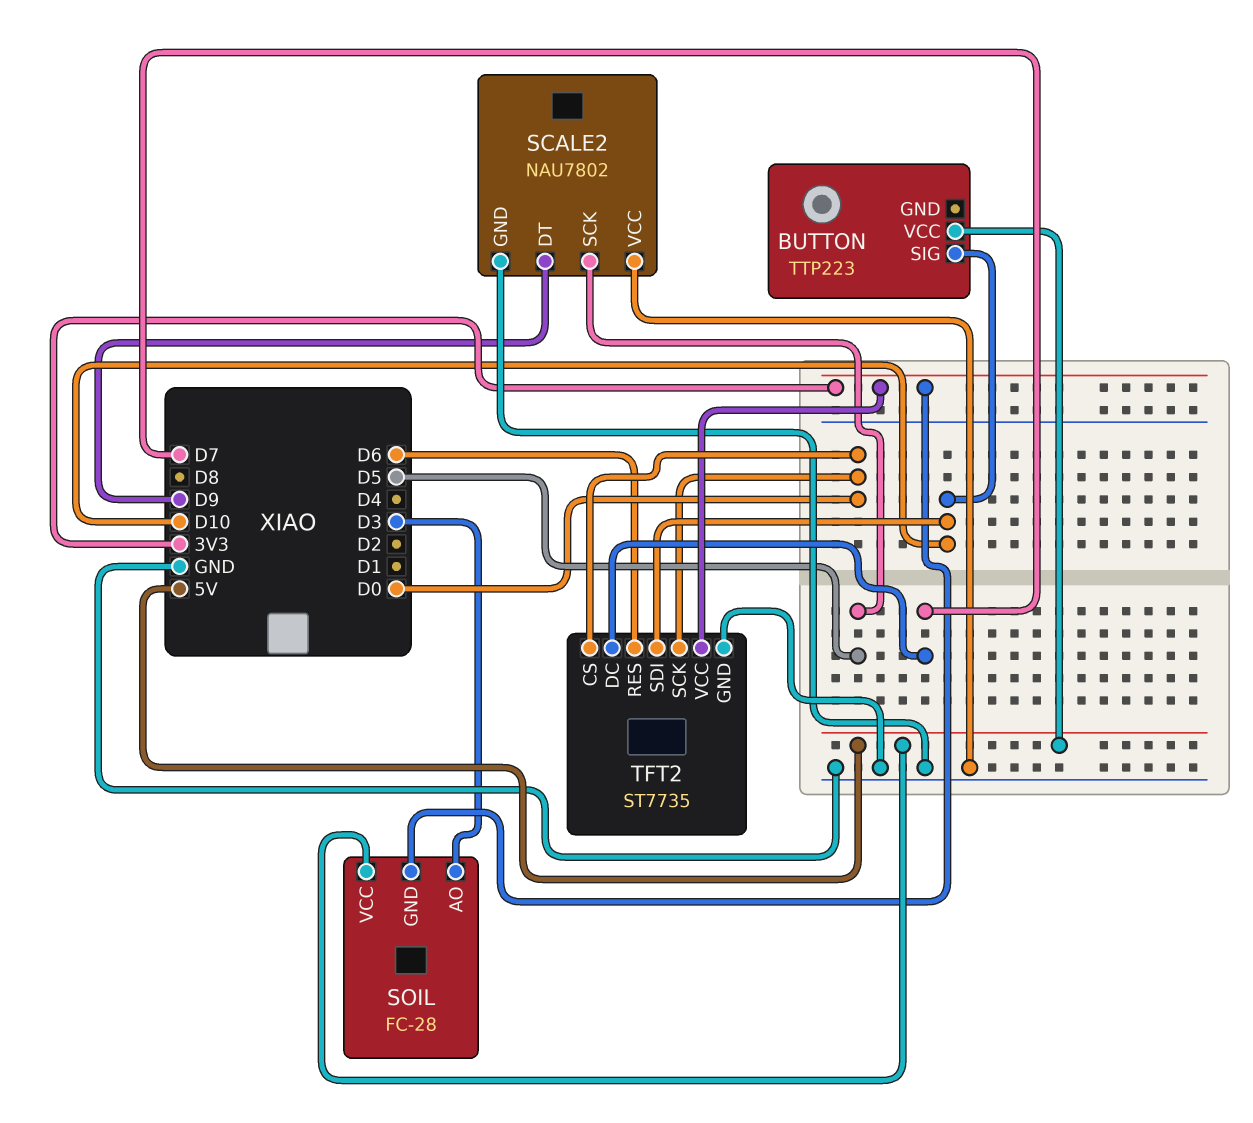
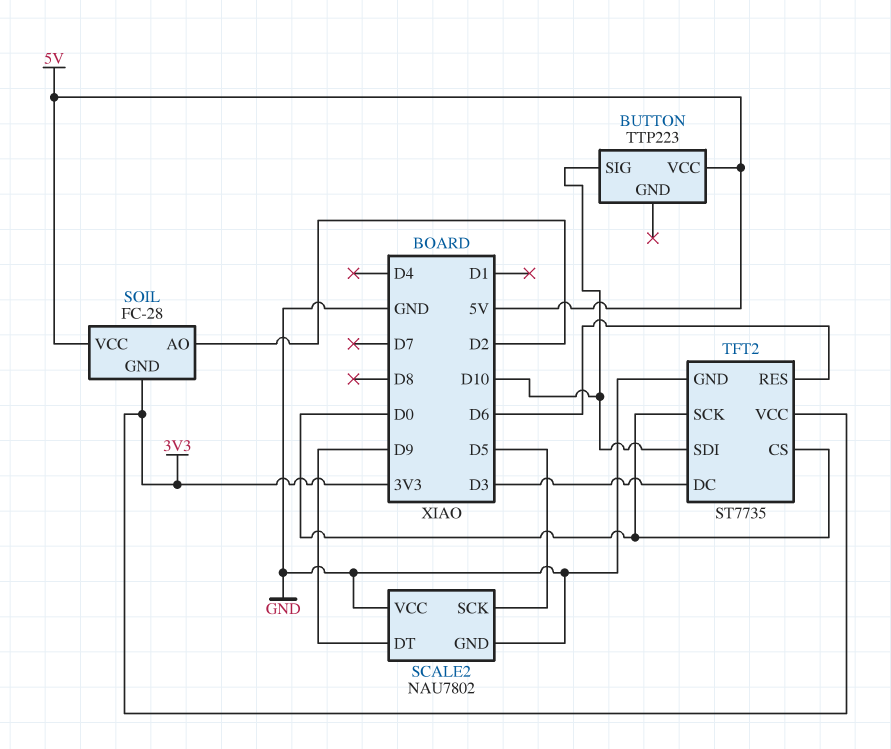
SOIL pin AO: D3 -> D2
TFT2 pin DC: D7 -> D3

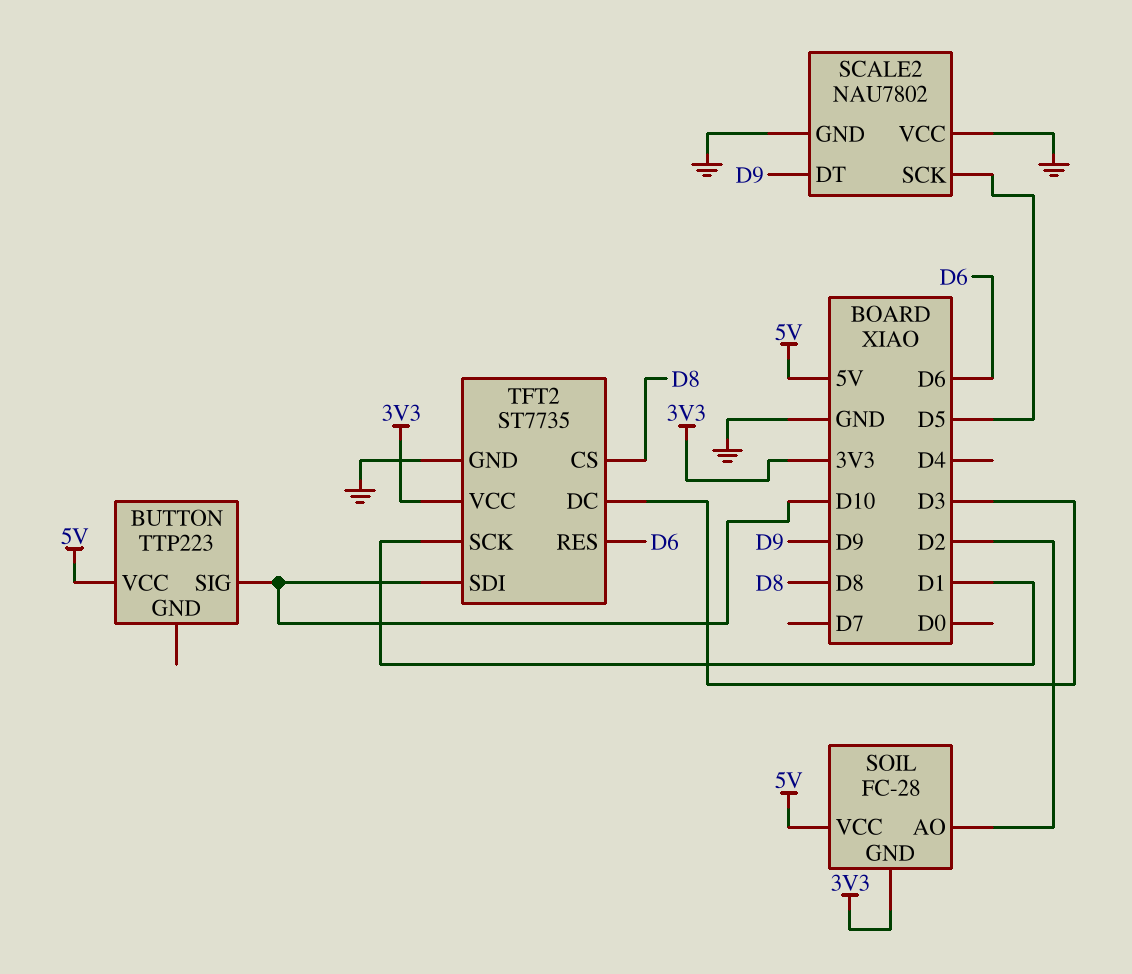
TFT2 pin CS: D0 -> D8
TFT2 pin SCK: D0 -> D1

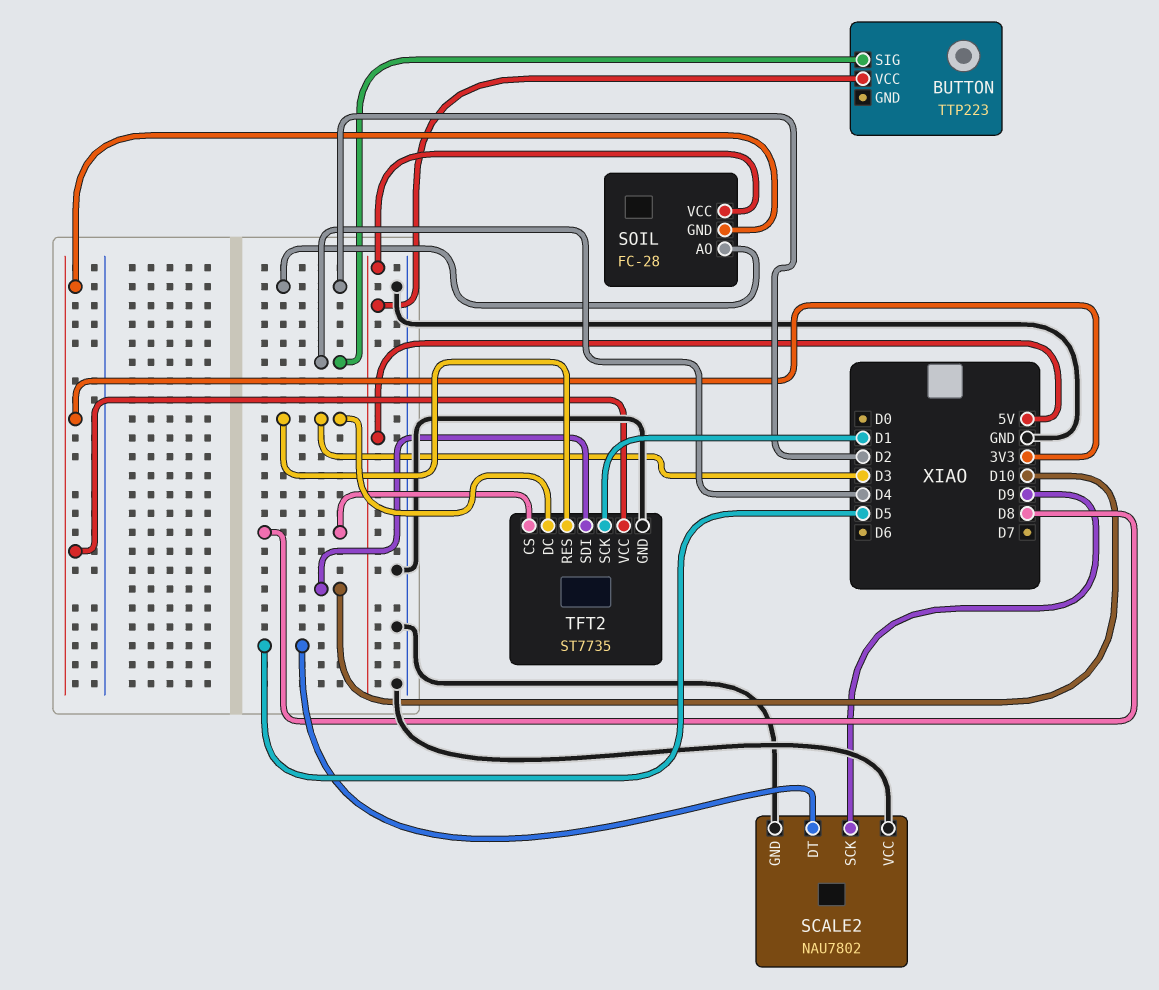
BUTTON pin SIG: D10 -> D4
SCALE2 pin DT: D9 -> D5
SCALE2 pin SCK: D5 -> D9
TFT2 pin RES: D6 -> D3

